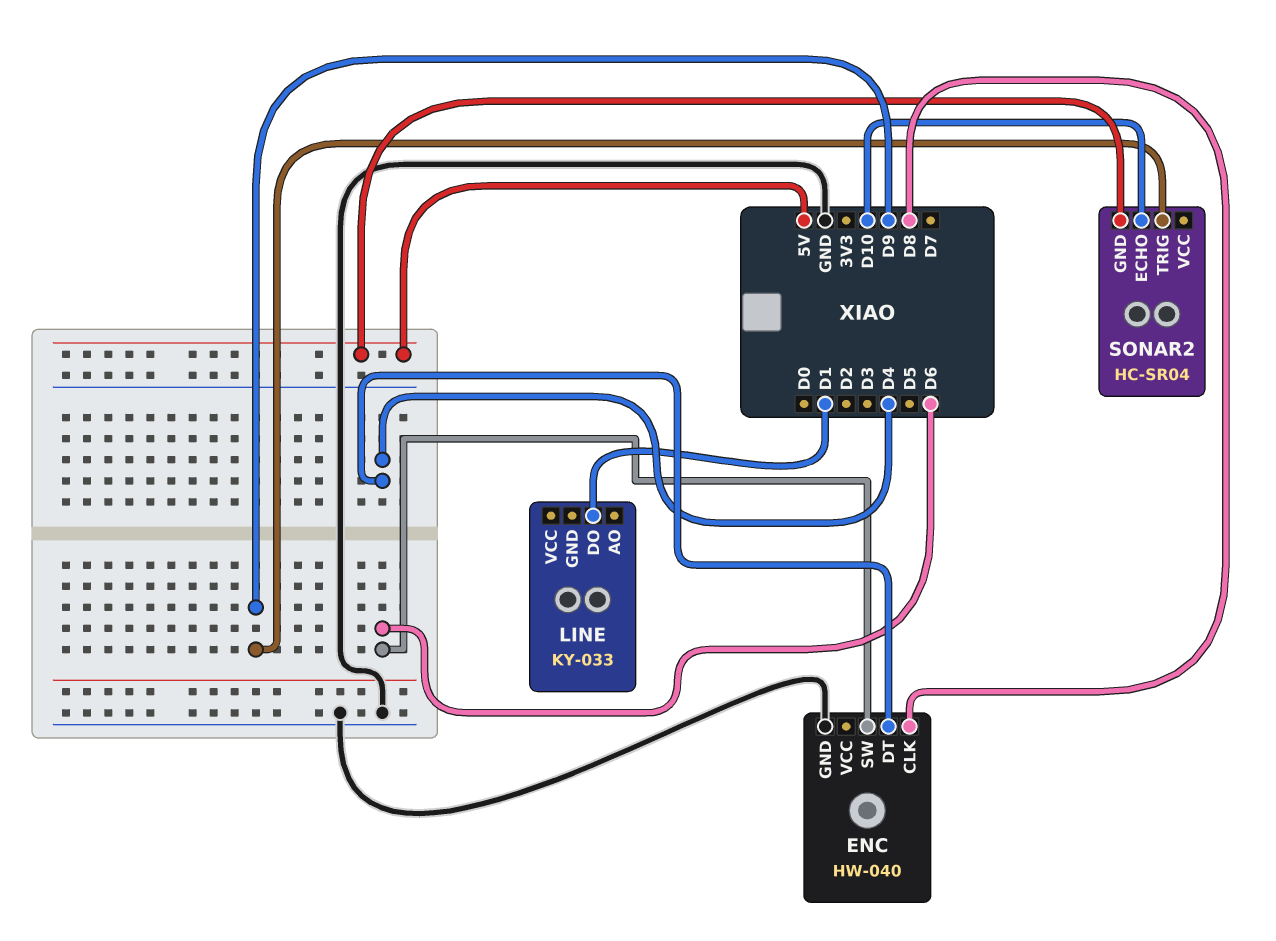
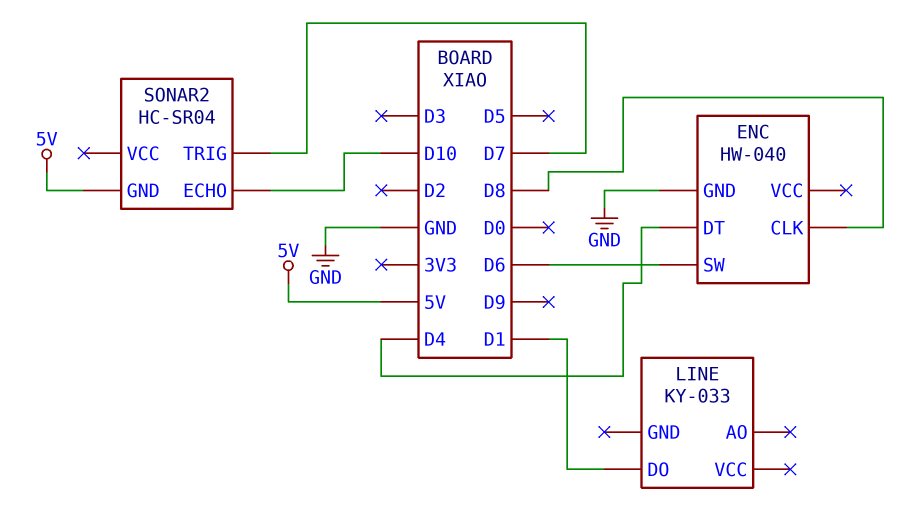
SONAR2 pin TRIG: D9 -> D7

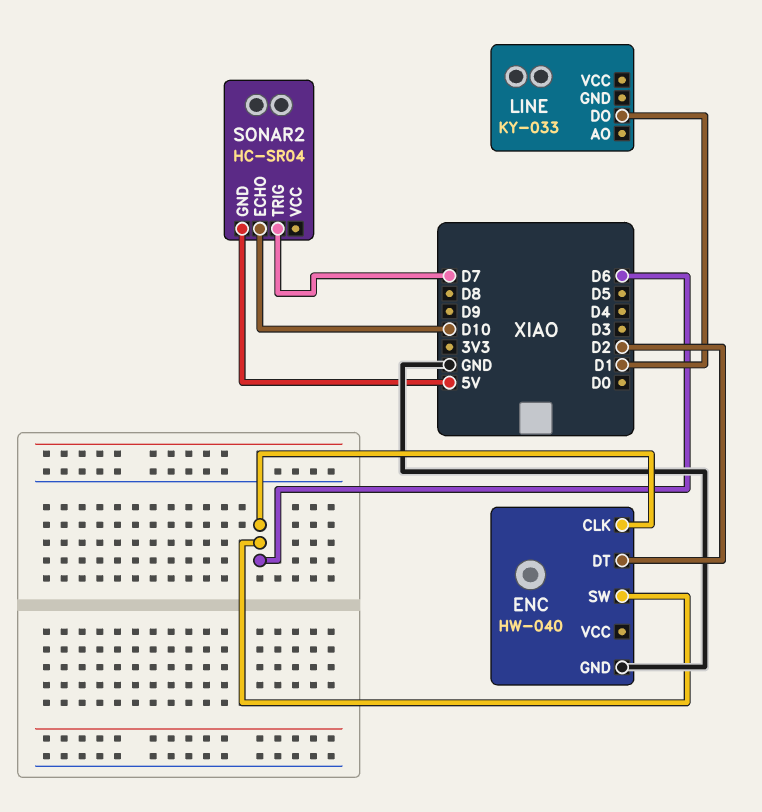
ENC pin CLK: D8 -> D6
ENC pin DT: D4 -> D2

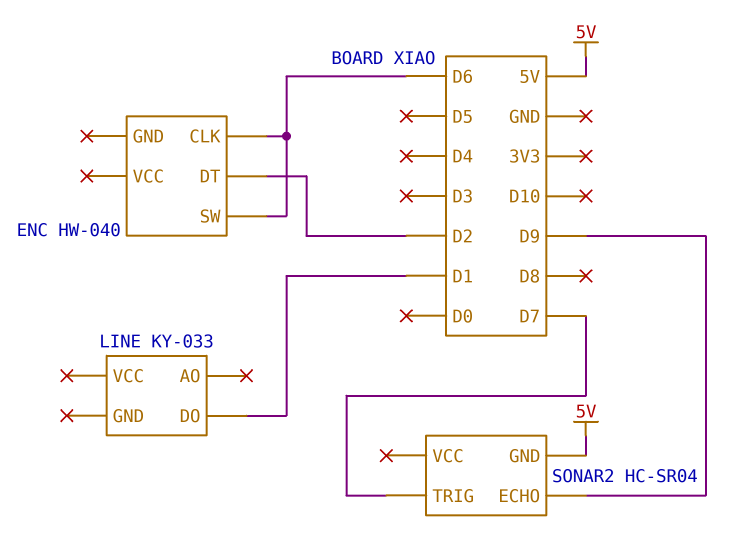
ENC pin GND: GND -> none
SONAR2 pin ECHO: D10 -> D9

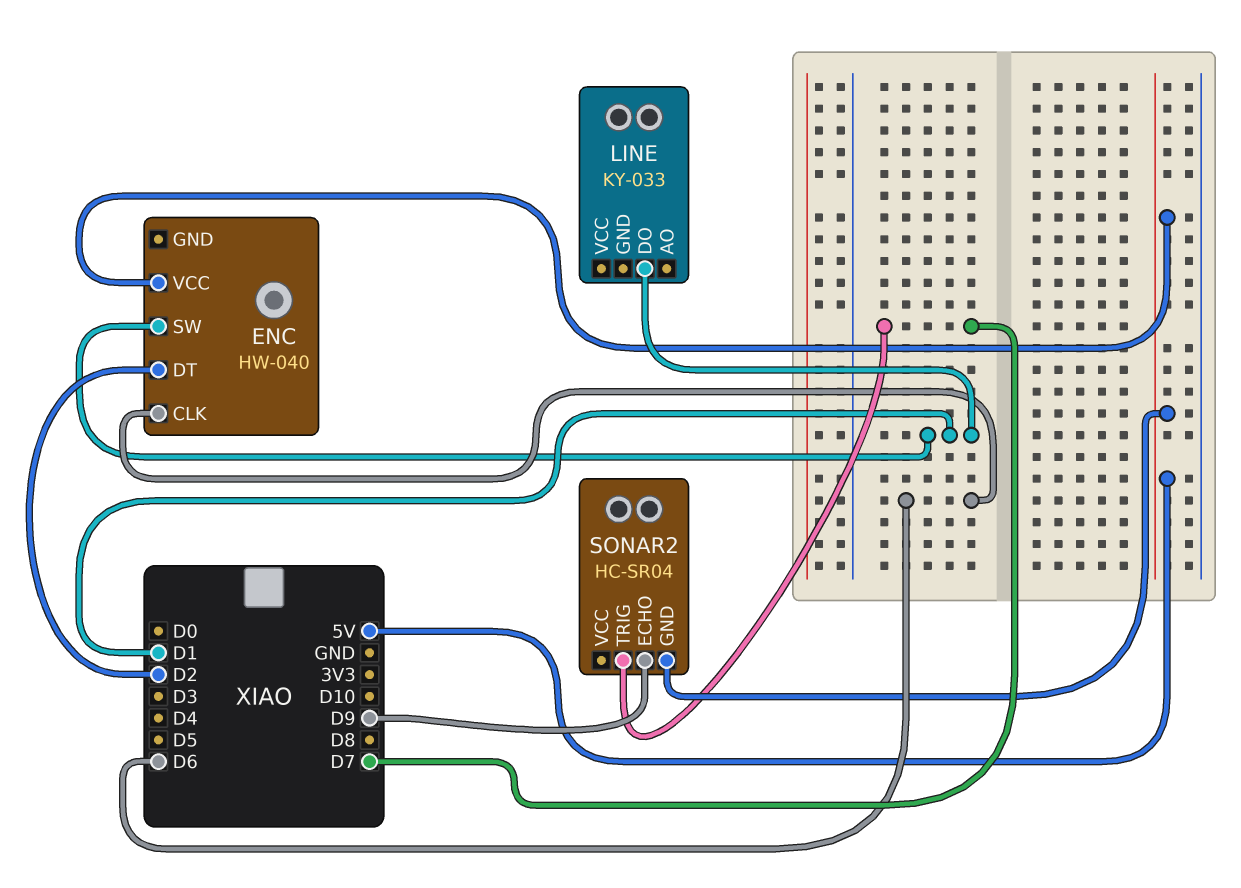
ENC pin SW: D6 -> D1
ENC pin VCC: none -> 5V

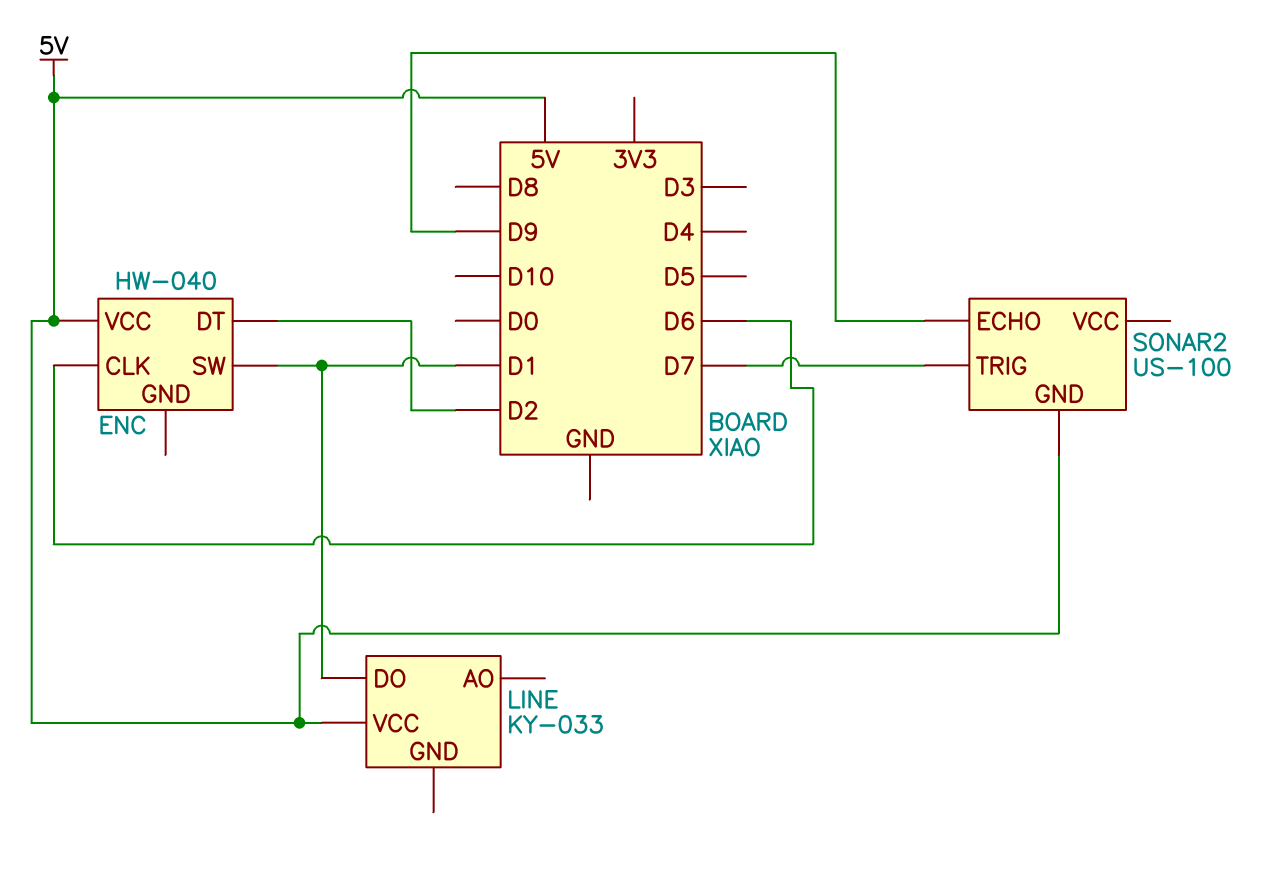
LINE pin VCC: none -> 5V
SONAR2: HC-SR04 -> US-100

